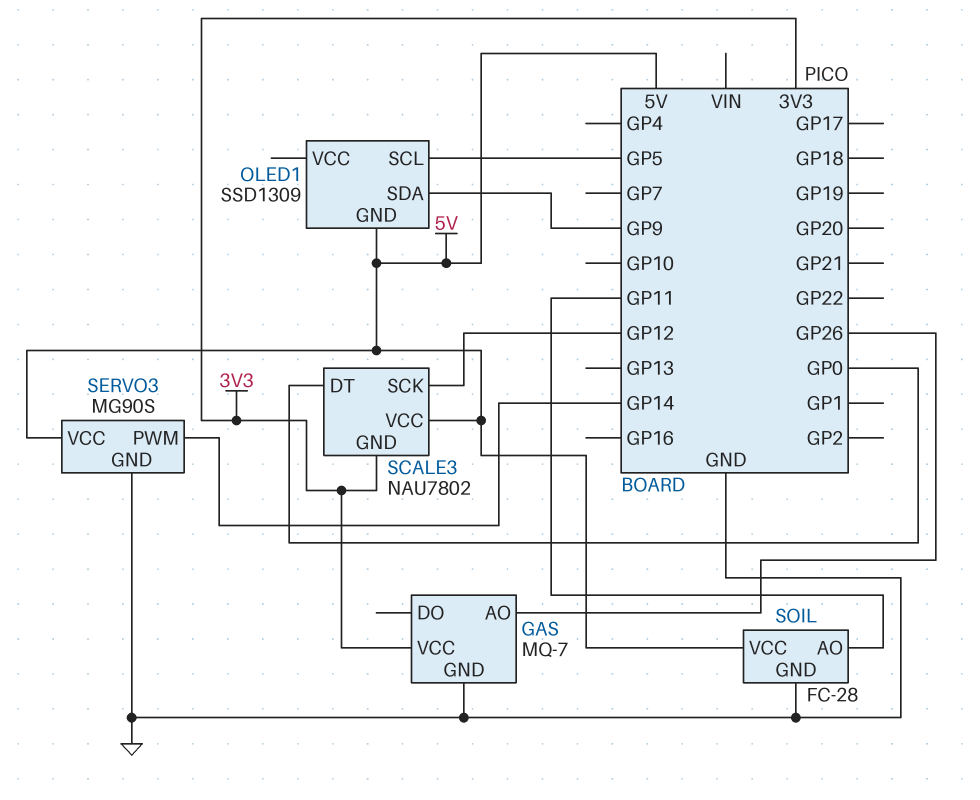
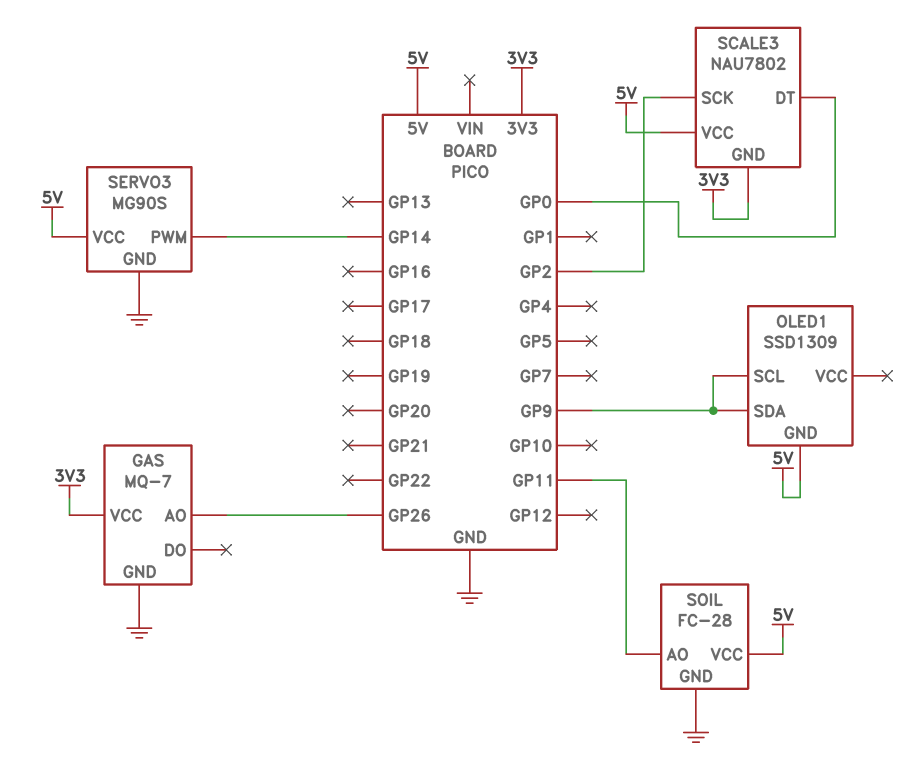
OLED1 pin SCL: GP5 -> GP9
SCALE3 pin SCK: GP12 -> GP2

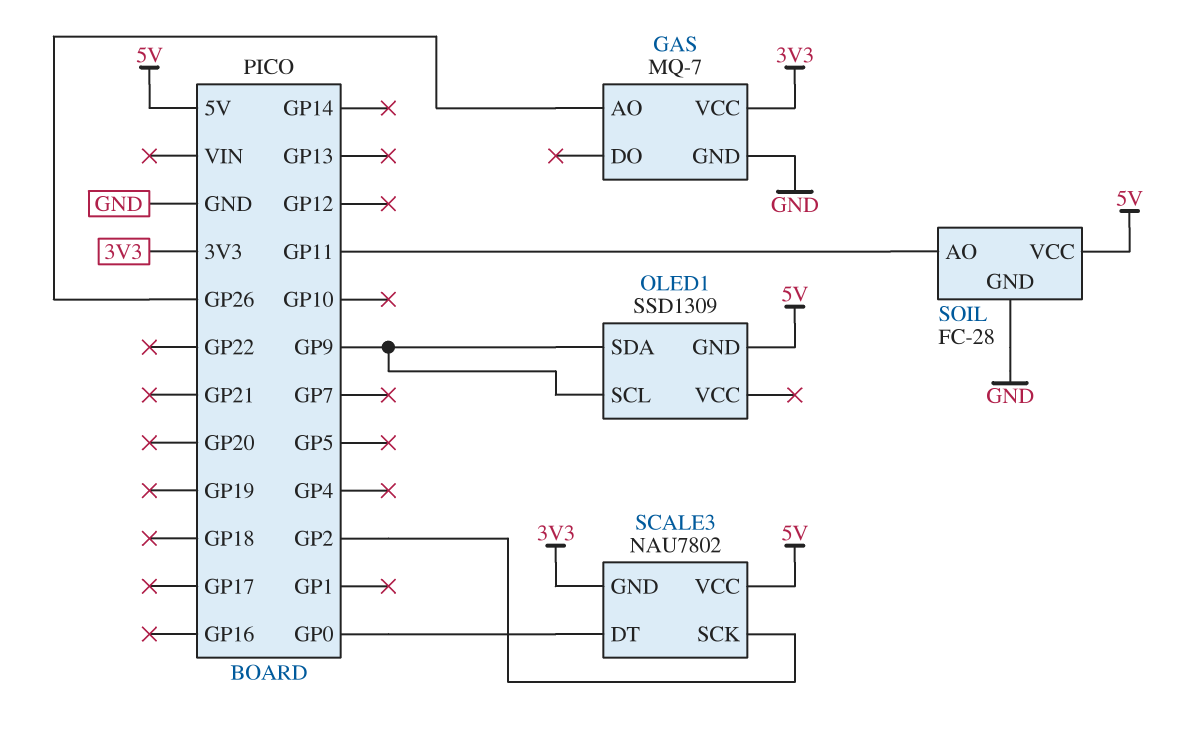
SERVO3: MG90S -> none
SERVO3 pin GND: GND -> none
SERVO3 pin PWM: GP14 -> none
SERVO3 pin VCC: 5V -> none

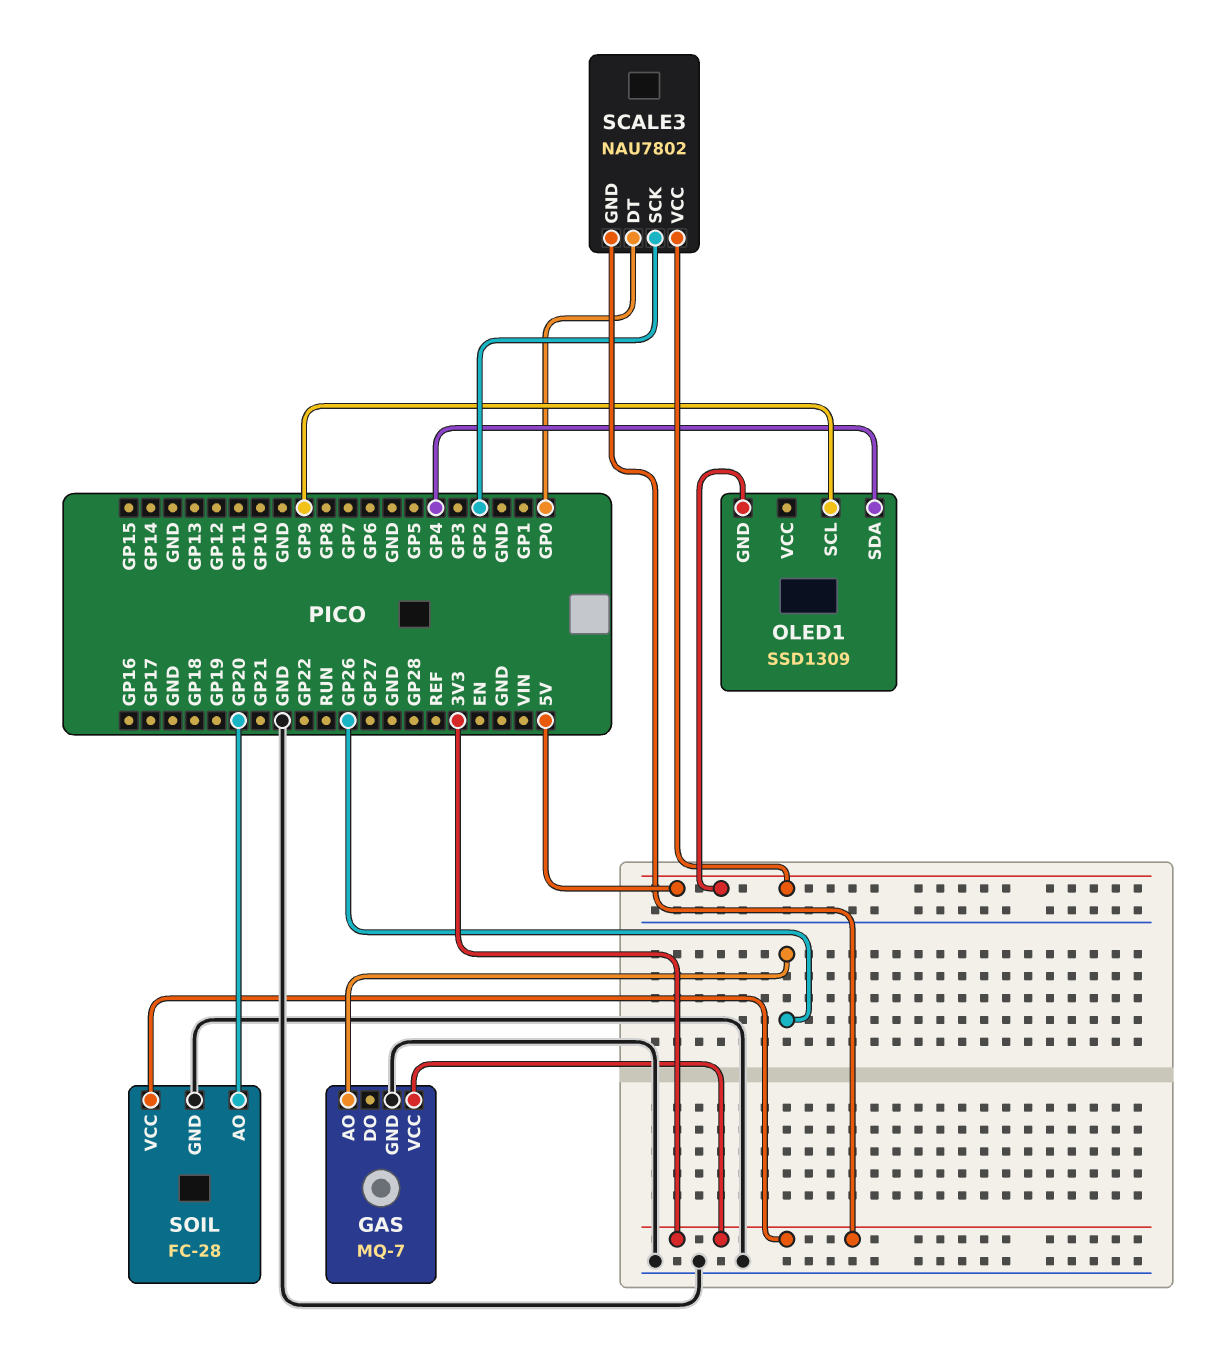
OLED1 pin SDA: GP9 -> GP4
SOIL pin AO: GP11 -> GP20
SOIL pin VCC: 5V -> 3V3

